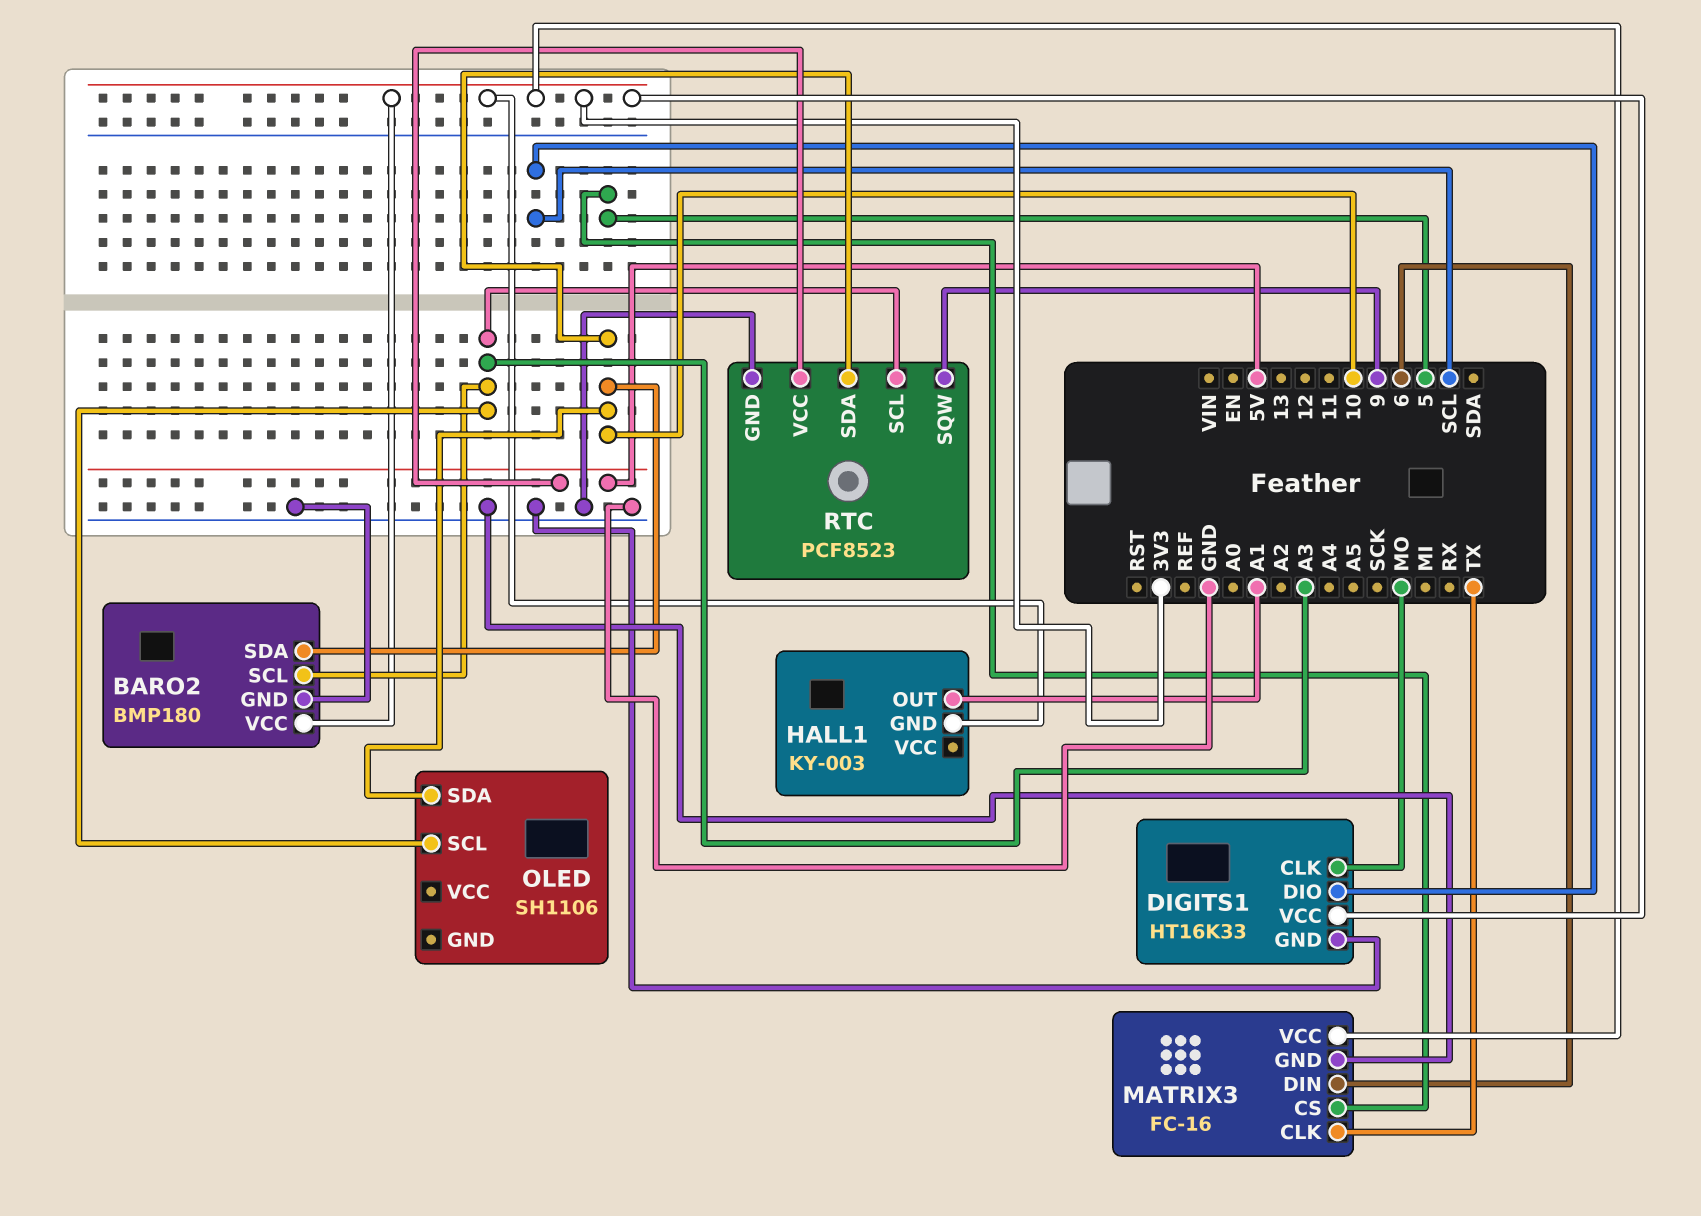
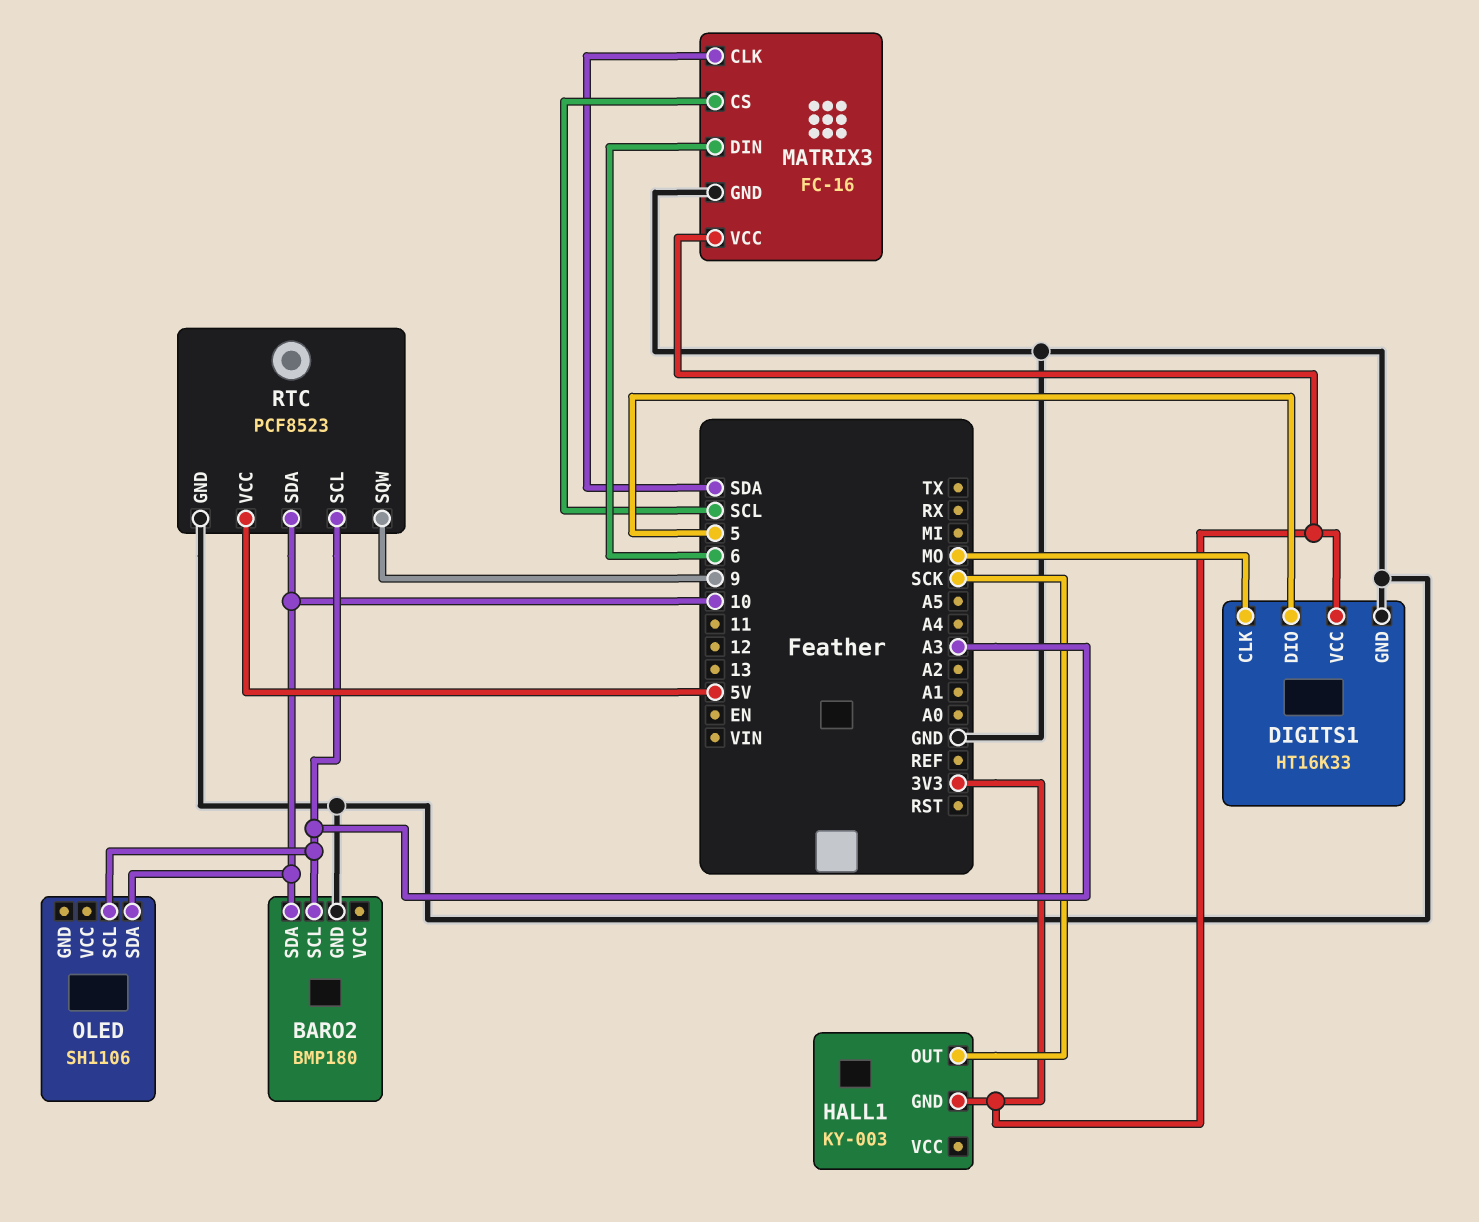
BARO2 pin VCC: 3V3 -> none
DIGITS1 pin DIO: SCL -> 5
HALL1 pin OUT: A1 -> SCK
MATRIX3 pin CLK: TX -> SDA
MATRIX3 pin CS: 5 -> SCL

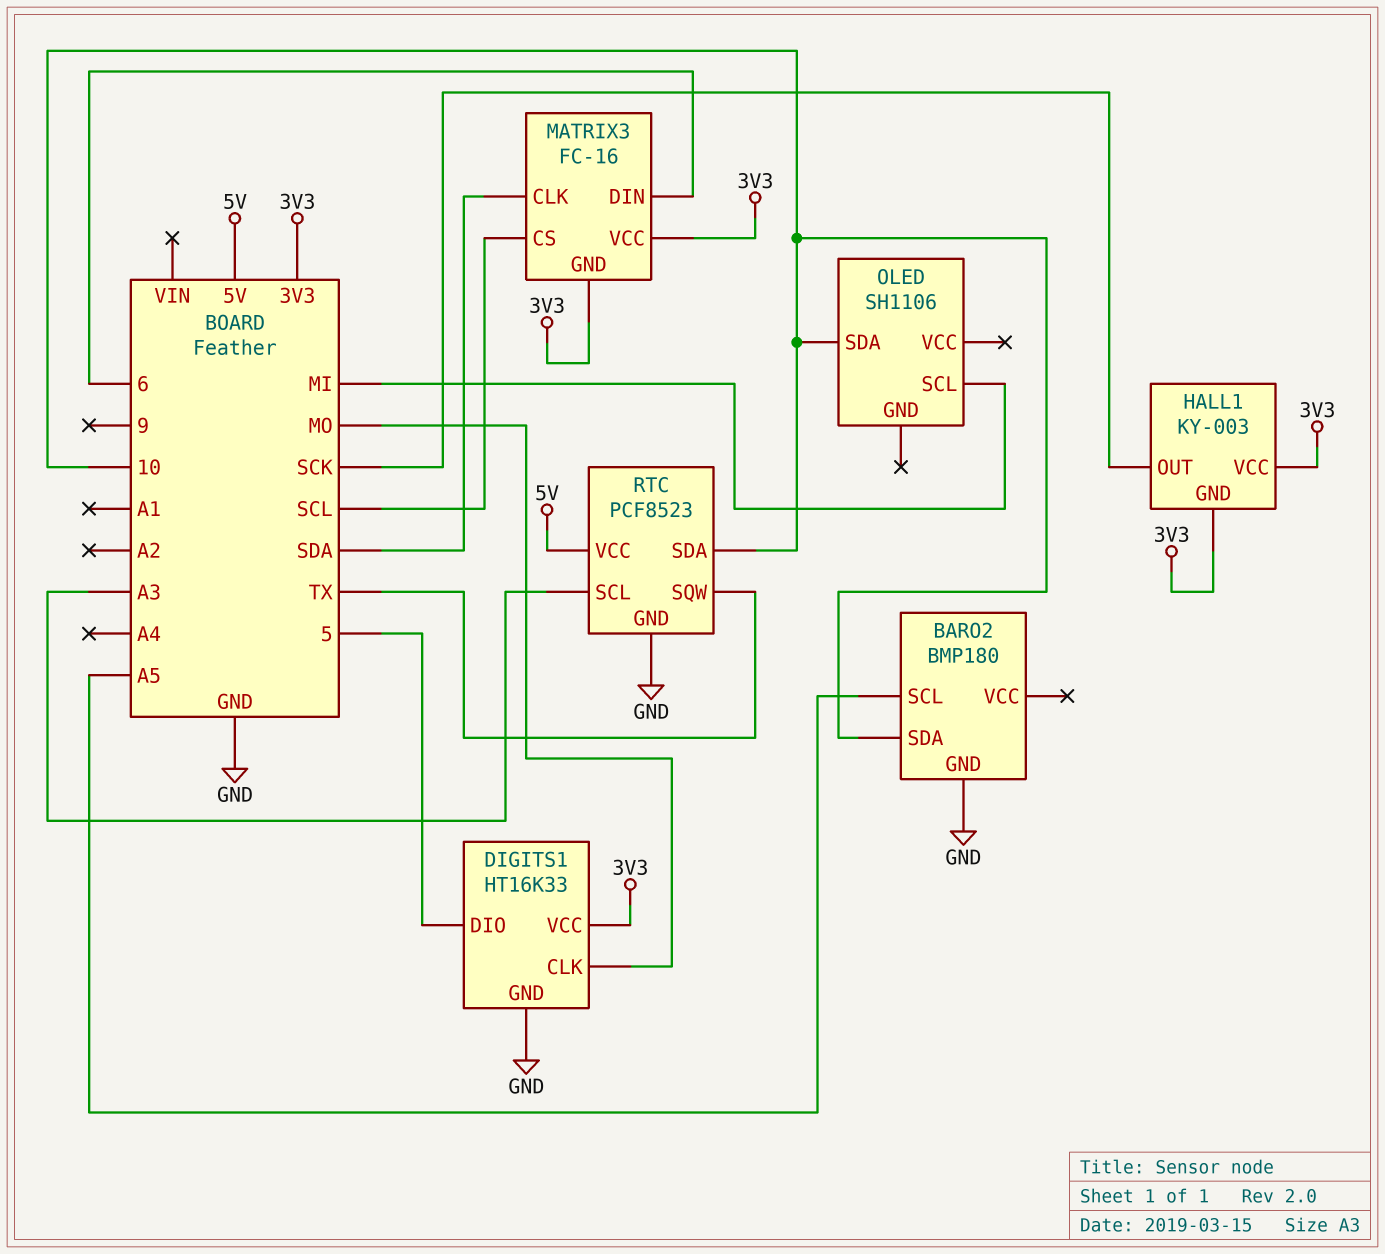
BARO2 pin SCL: A3 -> A5
HALL1 pin VCC: none -> 3V3
MATRIX3 pin GND: GND -> 3V3
OLED pin SCL: A3 -> MI
RTC pin SQW: 9 -> TX

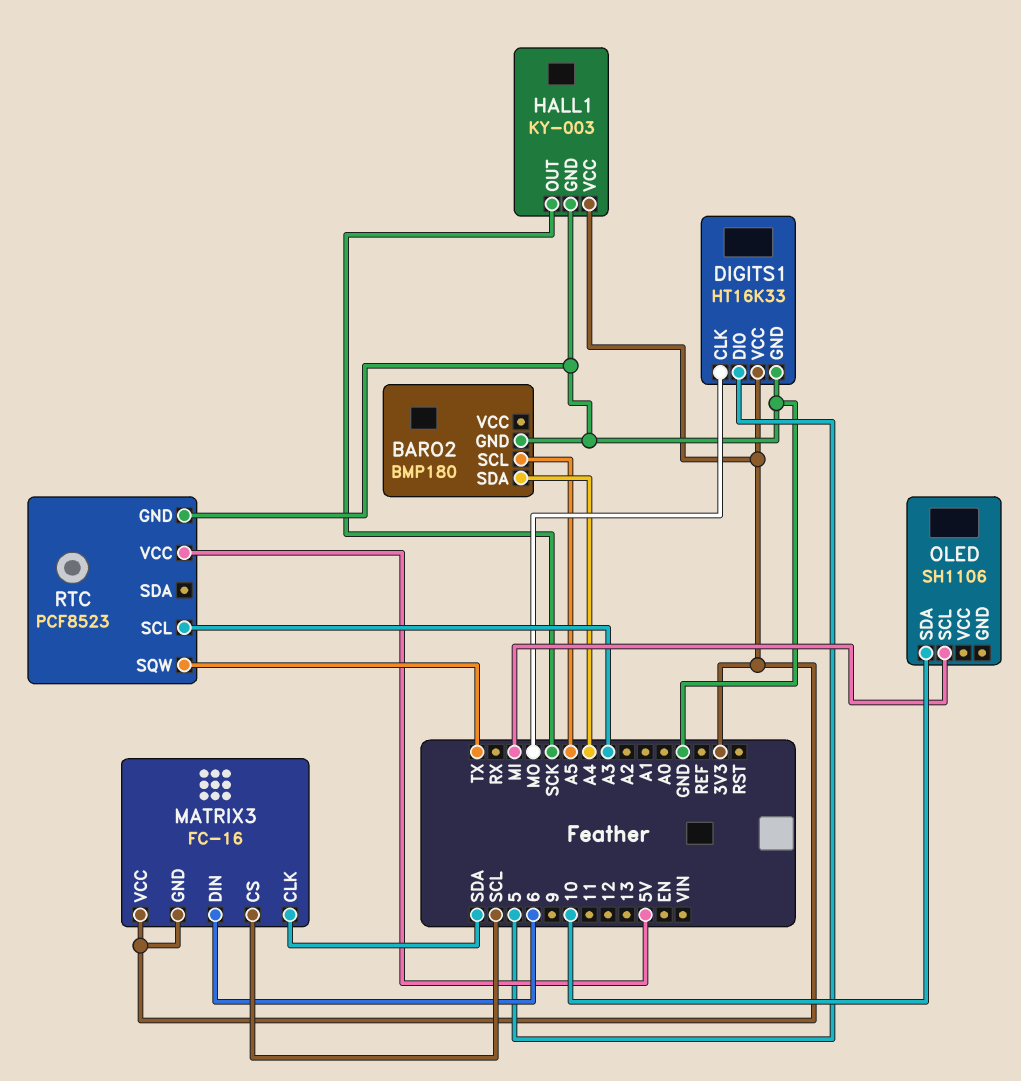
BARO2 pin SDA: 10 -> A4
HALL1 pin GND: 3V3 -> GND
RTC pin SDA: 10 -> none

